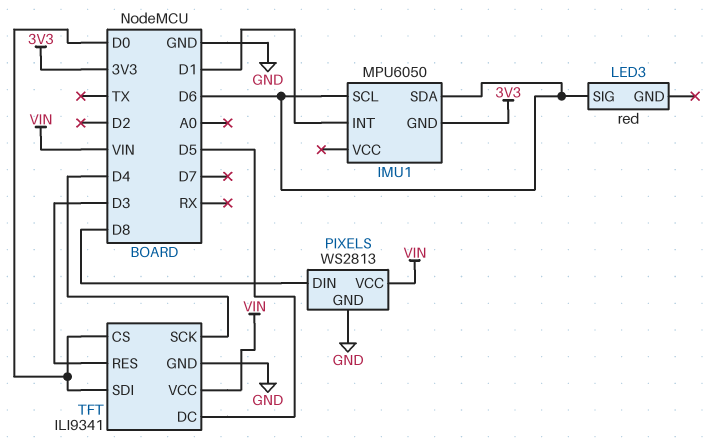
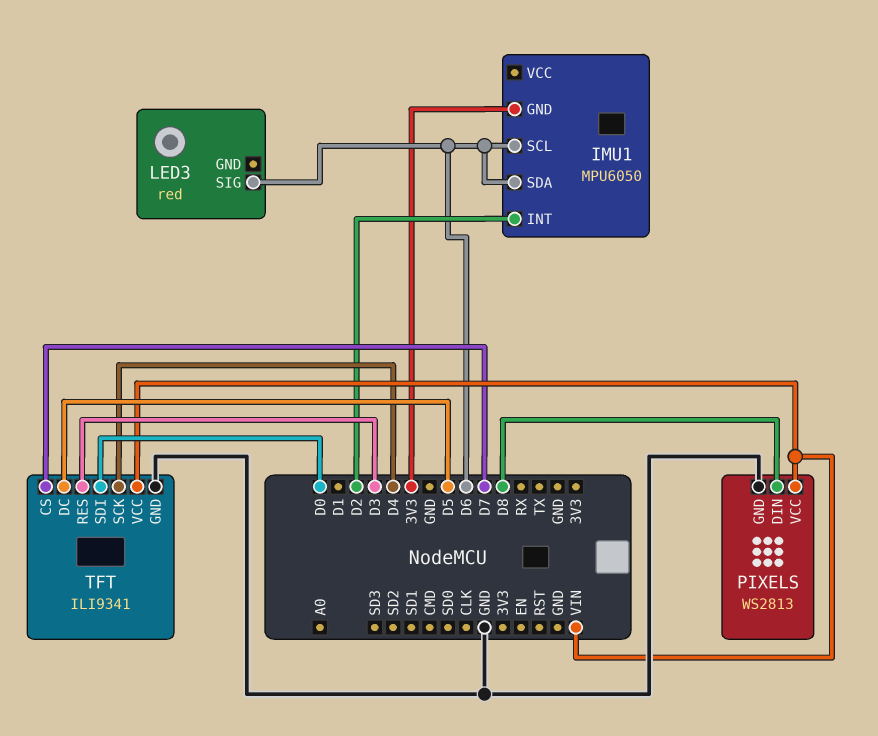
IMU1 pin INT: D1 -> D2
TFT pin CS: D0 -> D7

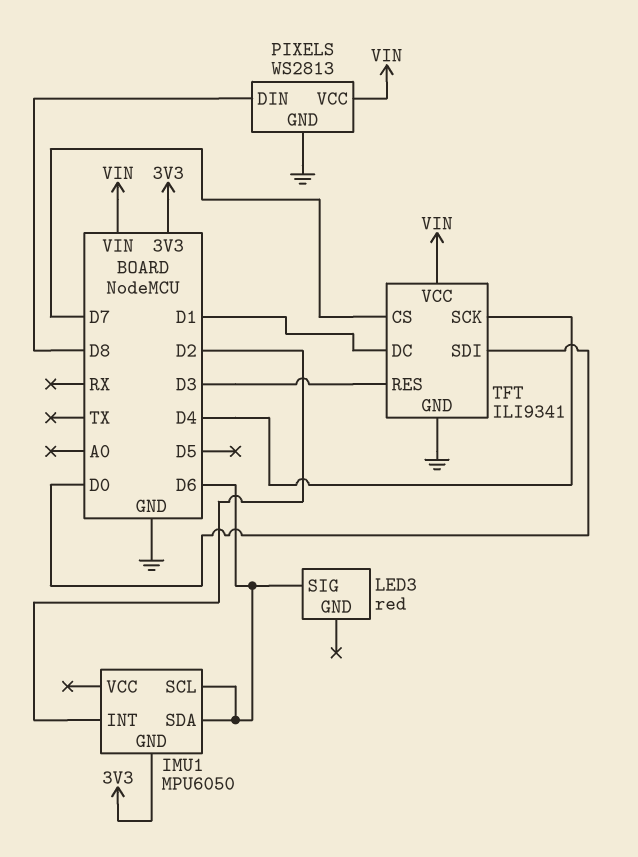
TFT pin DC: D5 -> D1

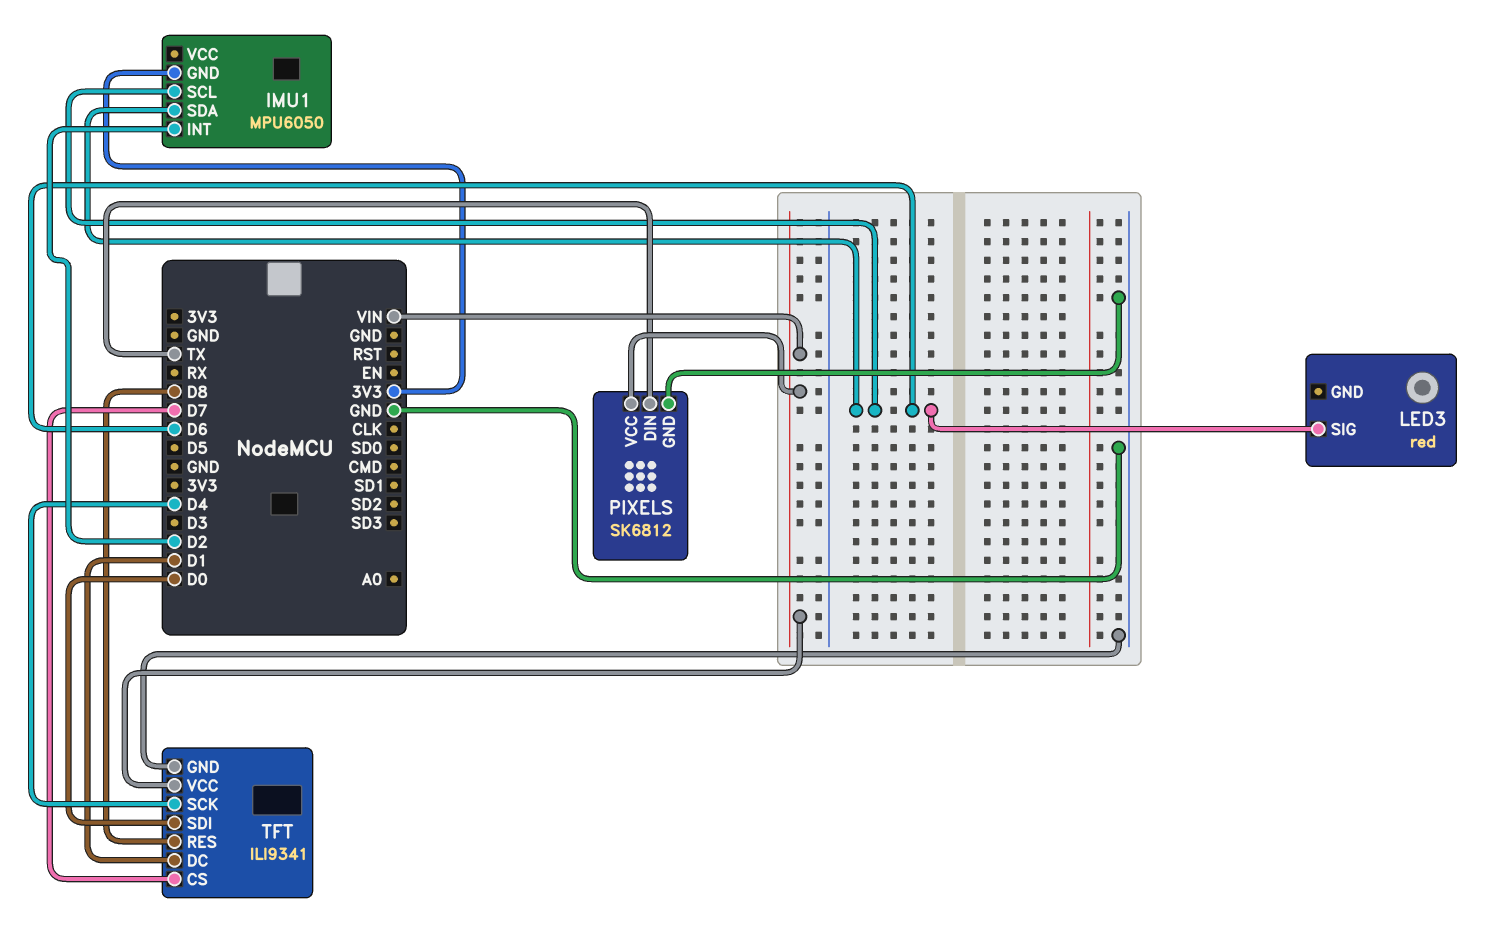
PIXELS: WS2813 -> SK6812
PIXELS pin DIN: D8 -> TX
TFT pin RES: D3 -> D8

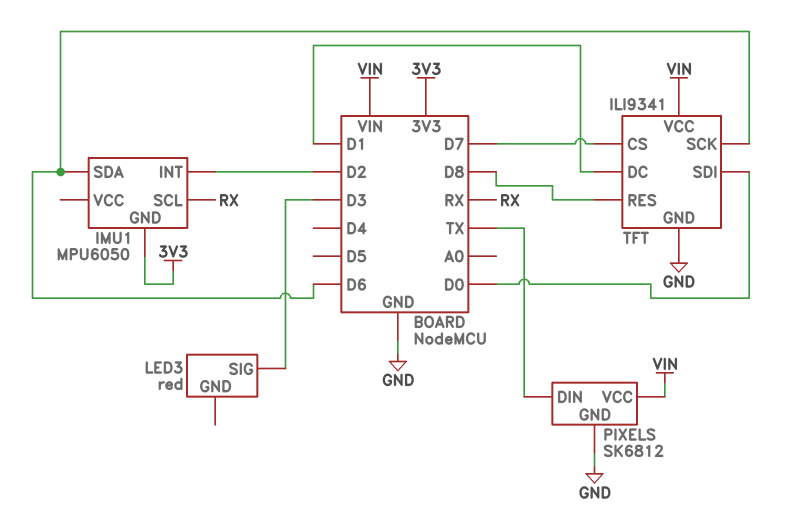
IMU1 pin SCL: D6 -> RX
LED3 pin SIG: D6 -> D3
TFT pin SCK: D4 -> D6

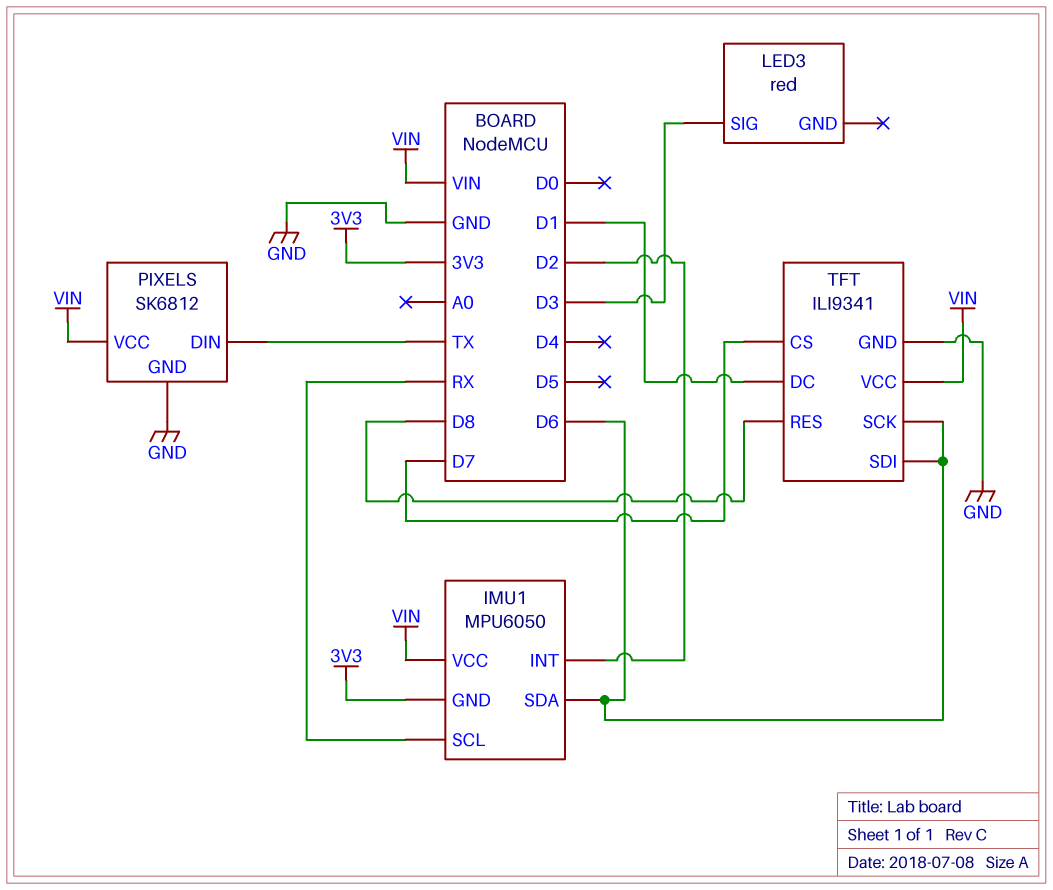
IMU1 pin VCC: none -> VIN
TFT pin SDI: D0 -> D6

